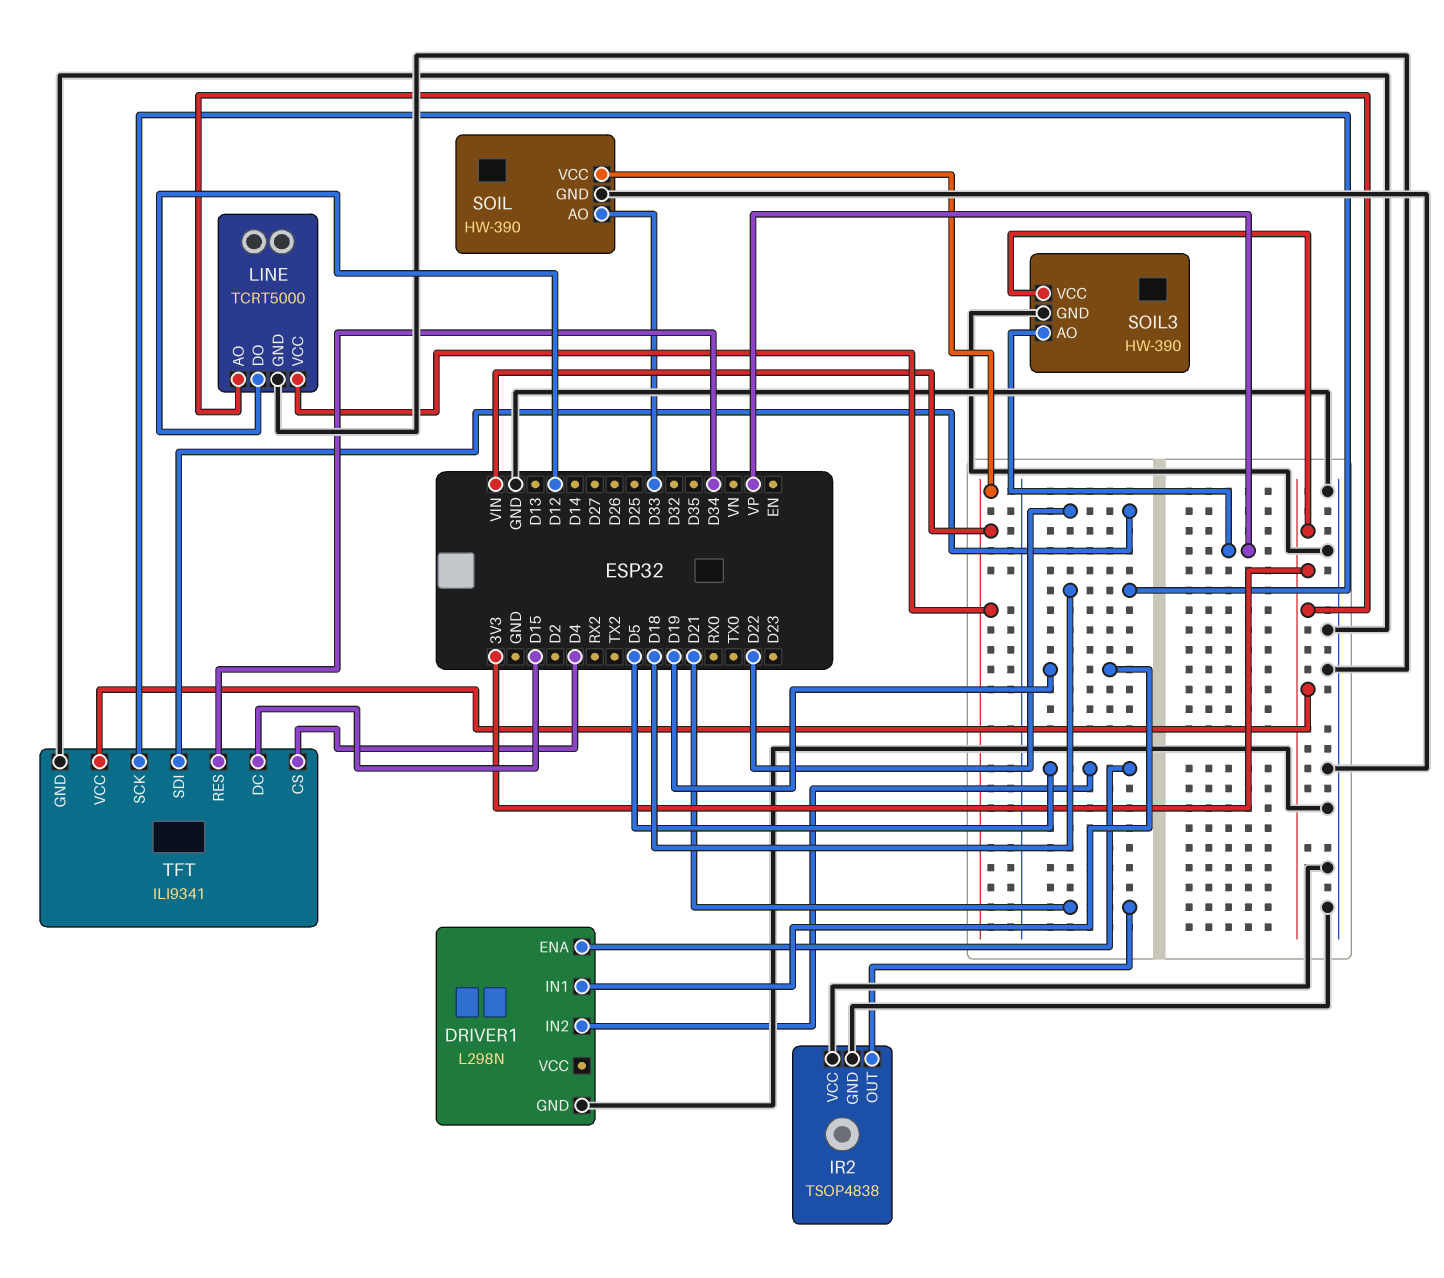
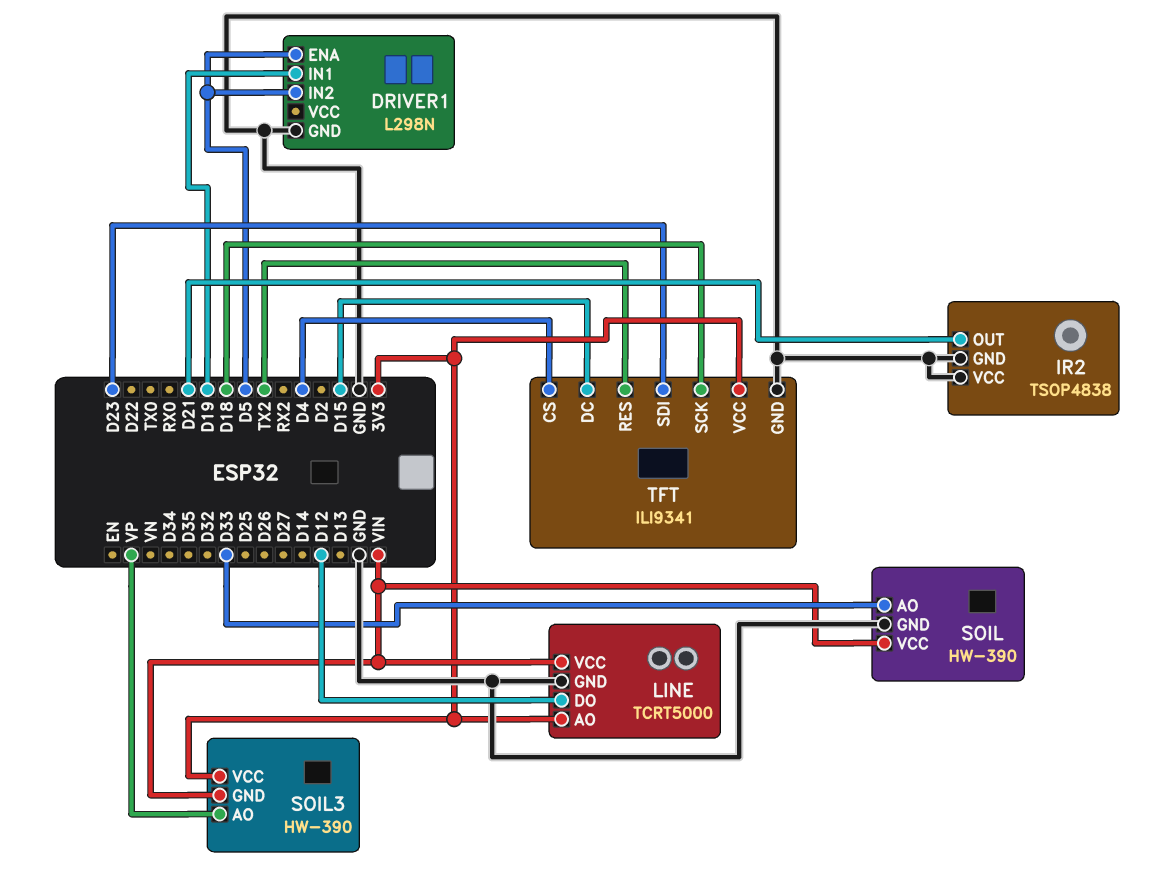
SOIL3 pin GND: GND -> VIN
TFT pin RES: D34 -> TX2
TFT pin SDI: D22 -> D23

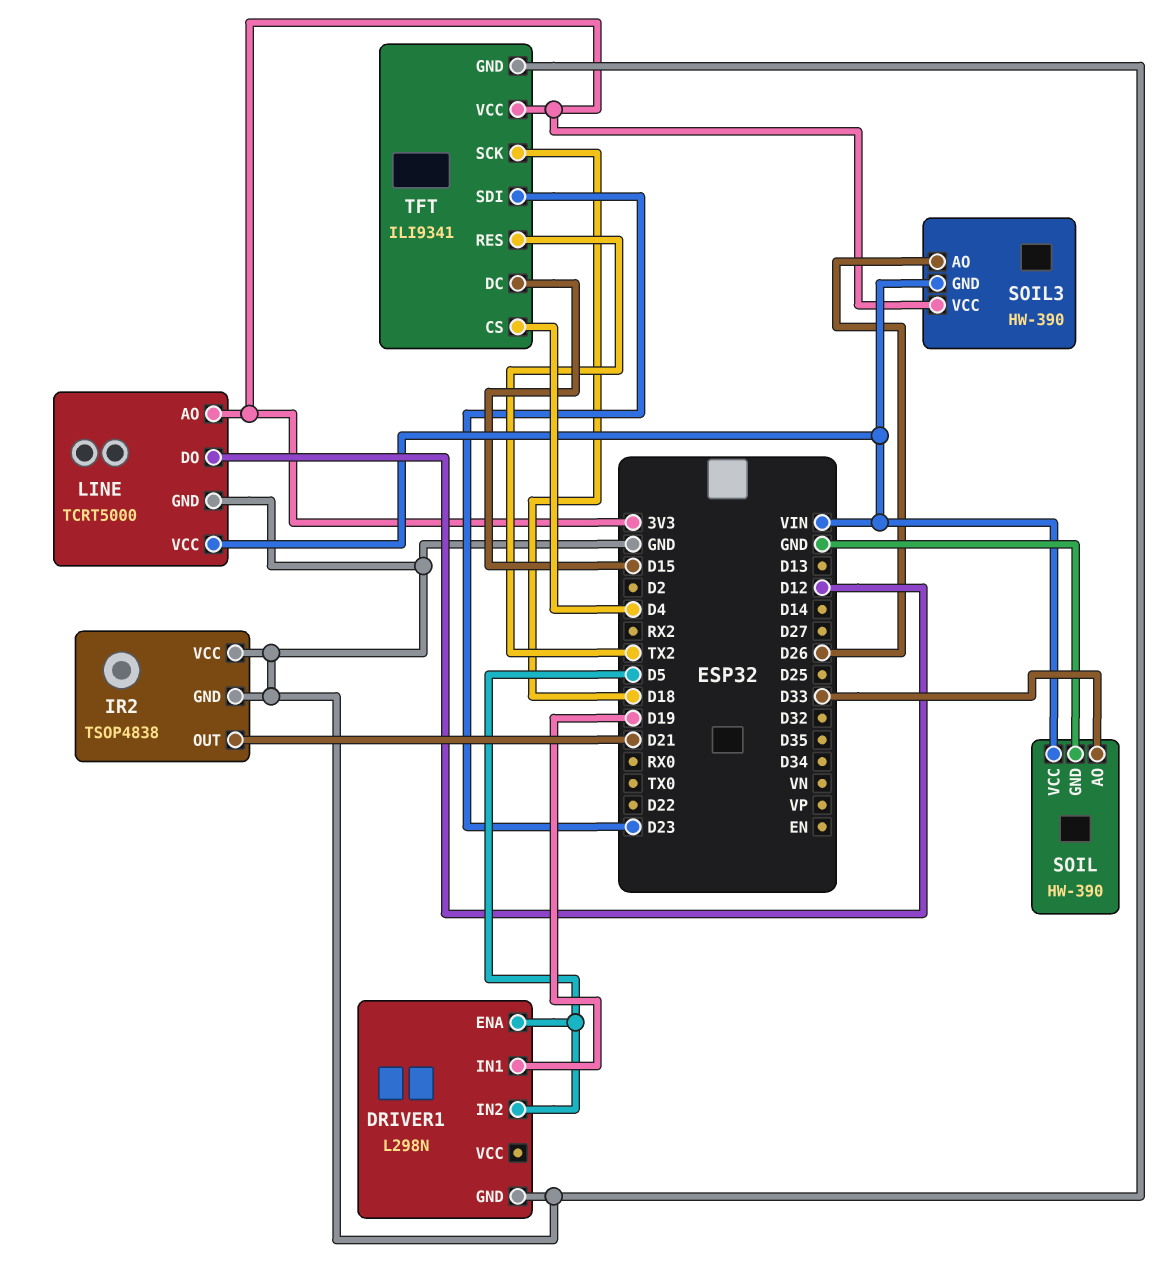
SOIL3 pin AO: VP -> D26

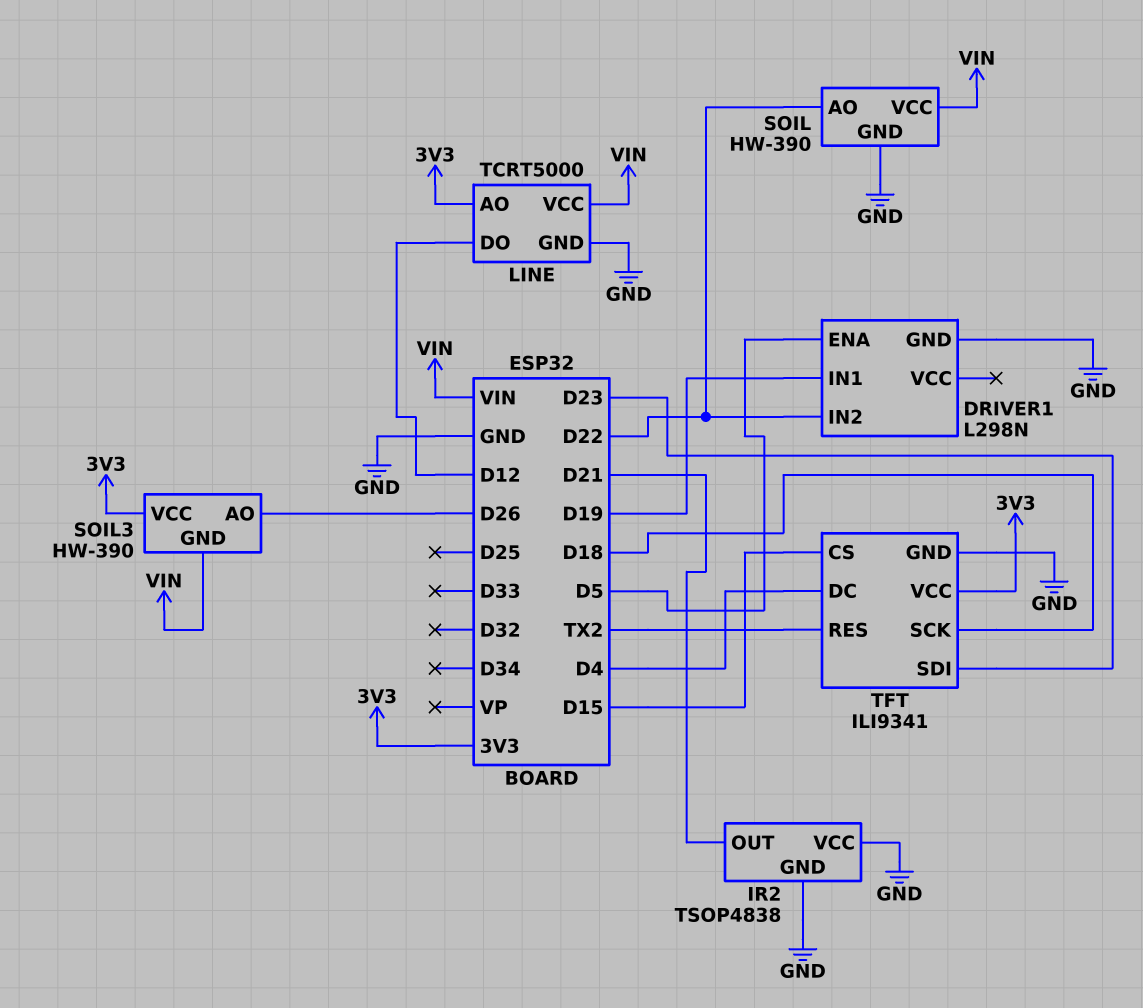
DRIVER1 pin IN2: D5 -> D22
SOIL pin AO: D33 -> D22
TFT pin CS: D4 -> D15
TFT pin DC: D15 -> D4

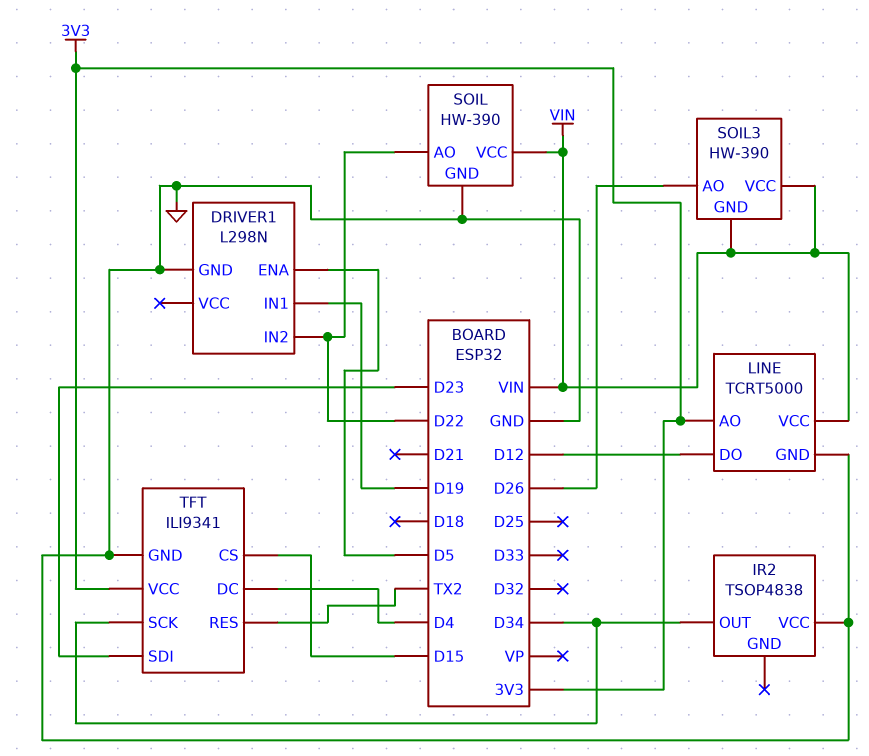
IR2 pin GND: GND -> none
IR2 pin OUT: D21 -> D34
SOIL3 pin VCC: 3V3 -> VIN
TFT pin SCK: D18 -> D34

